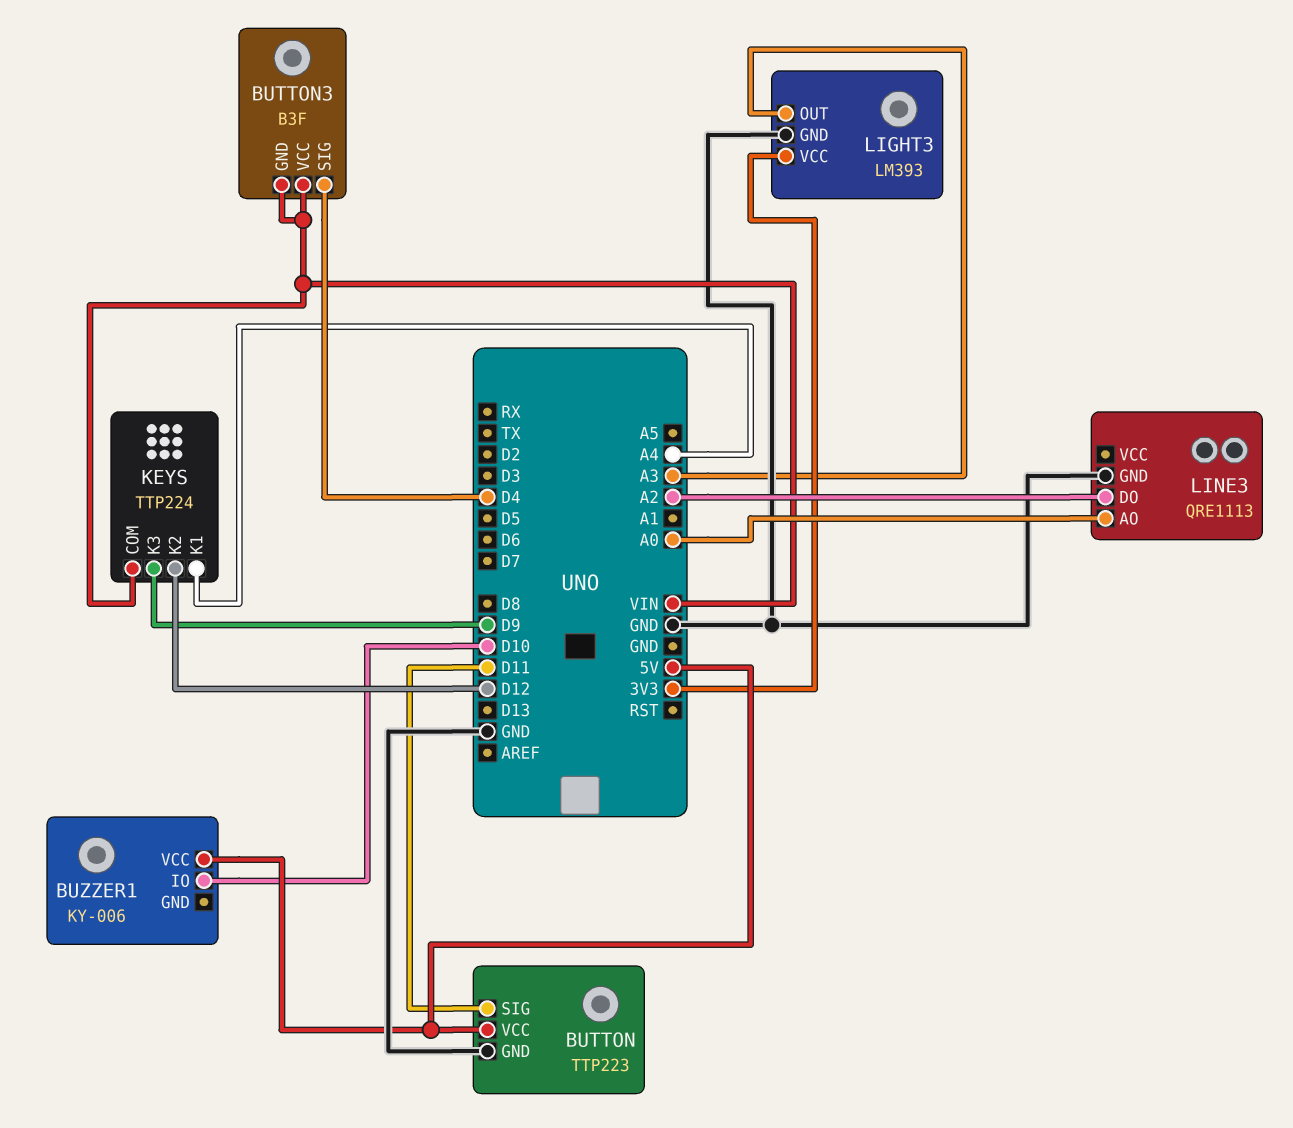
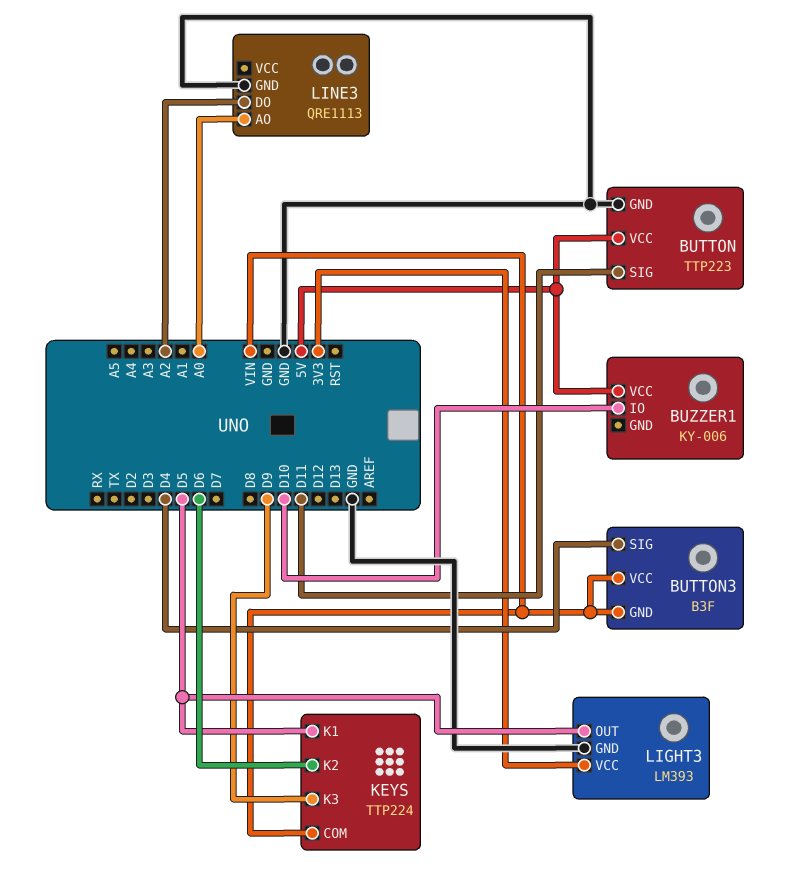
KEYS pin K1: A4 -> D5
KEYS pin K2: D12 -> D6
LIGHT3 pin OUT: A3 -> D5

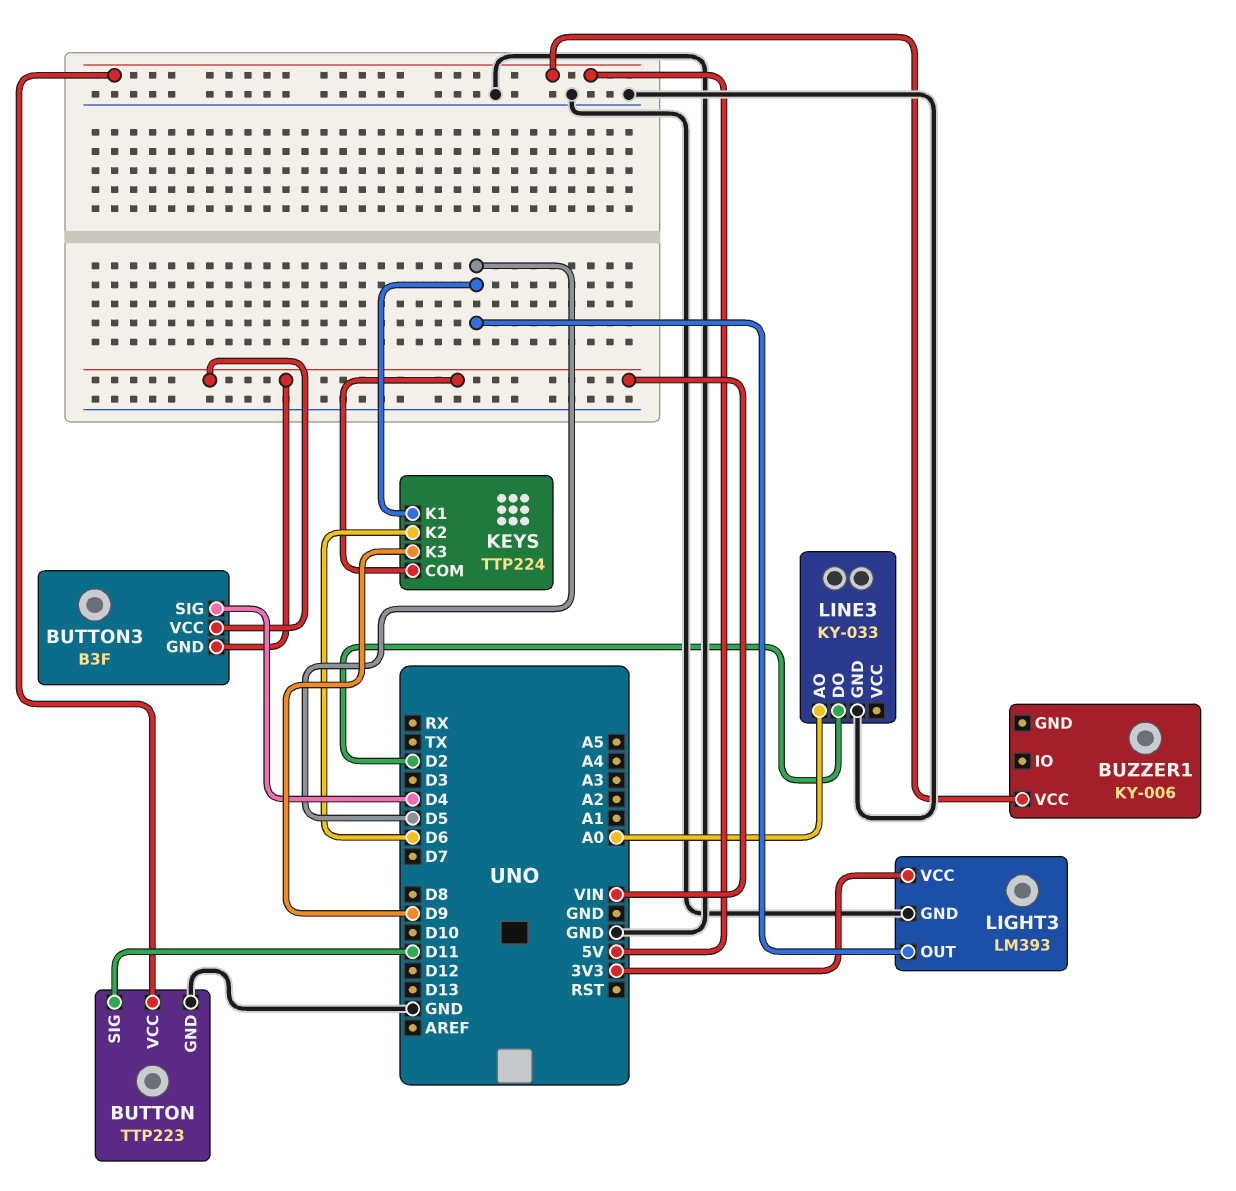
BUZZER1 pin IO: D10 -> none
LINE3: QRE1113 -> KY-033
LINE3 pin DO: A2 -> D2

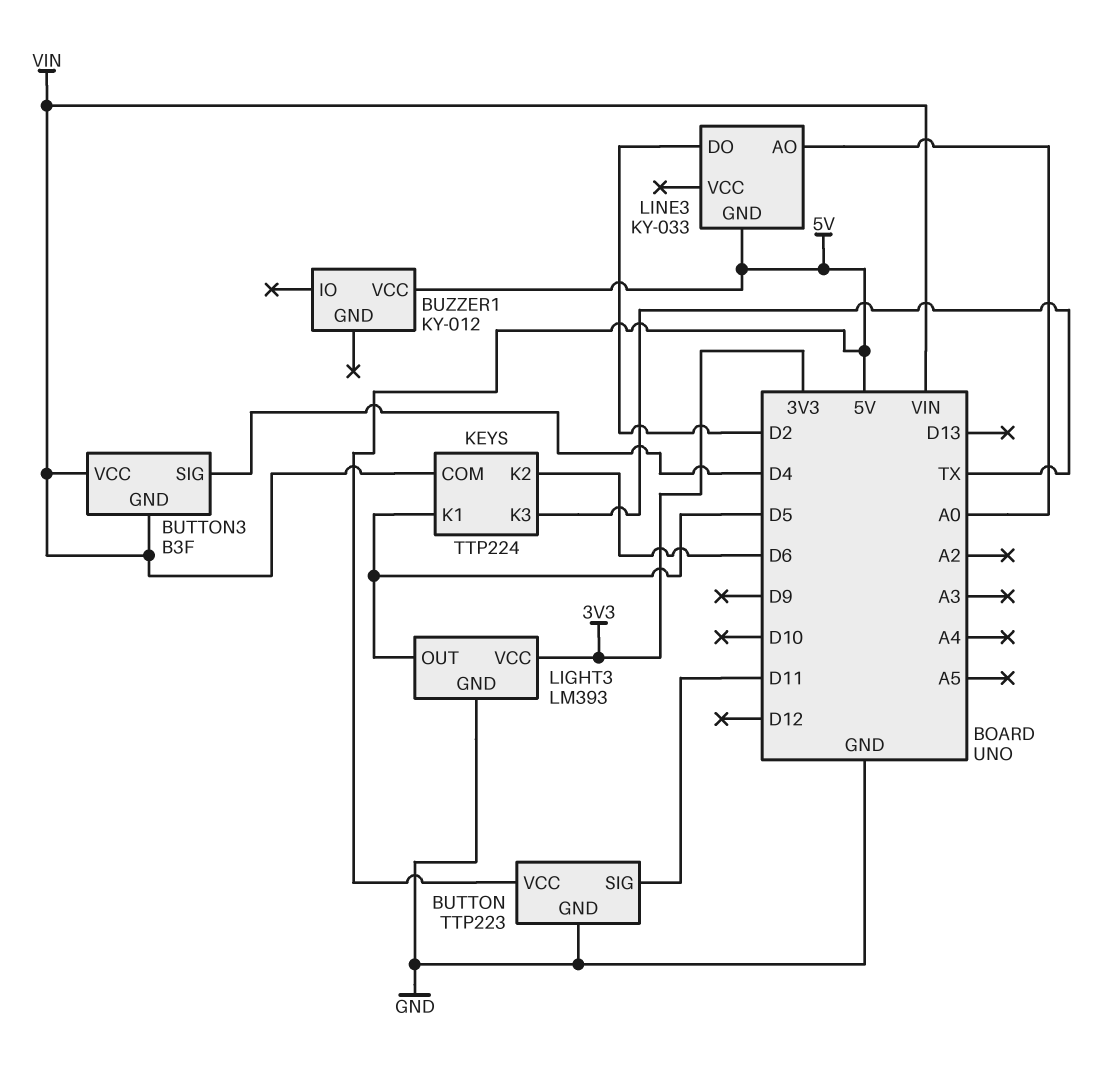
BUZZER1: KY-006 -> KY-012
KEYS pin K3: D9 -> TX
LINE3 pin GND: GND -> 5V

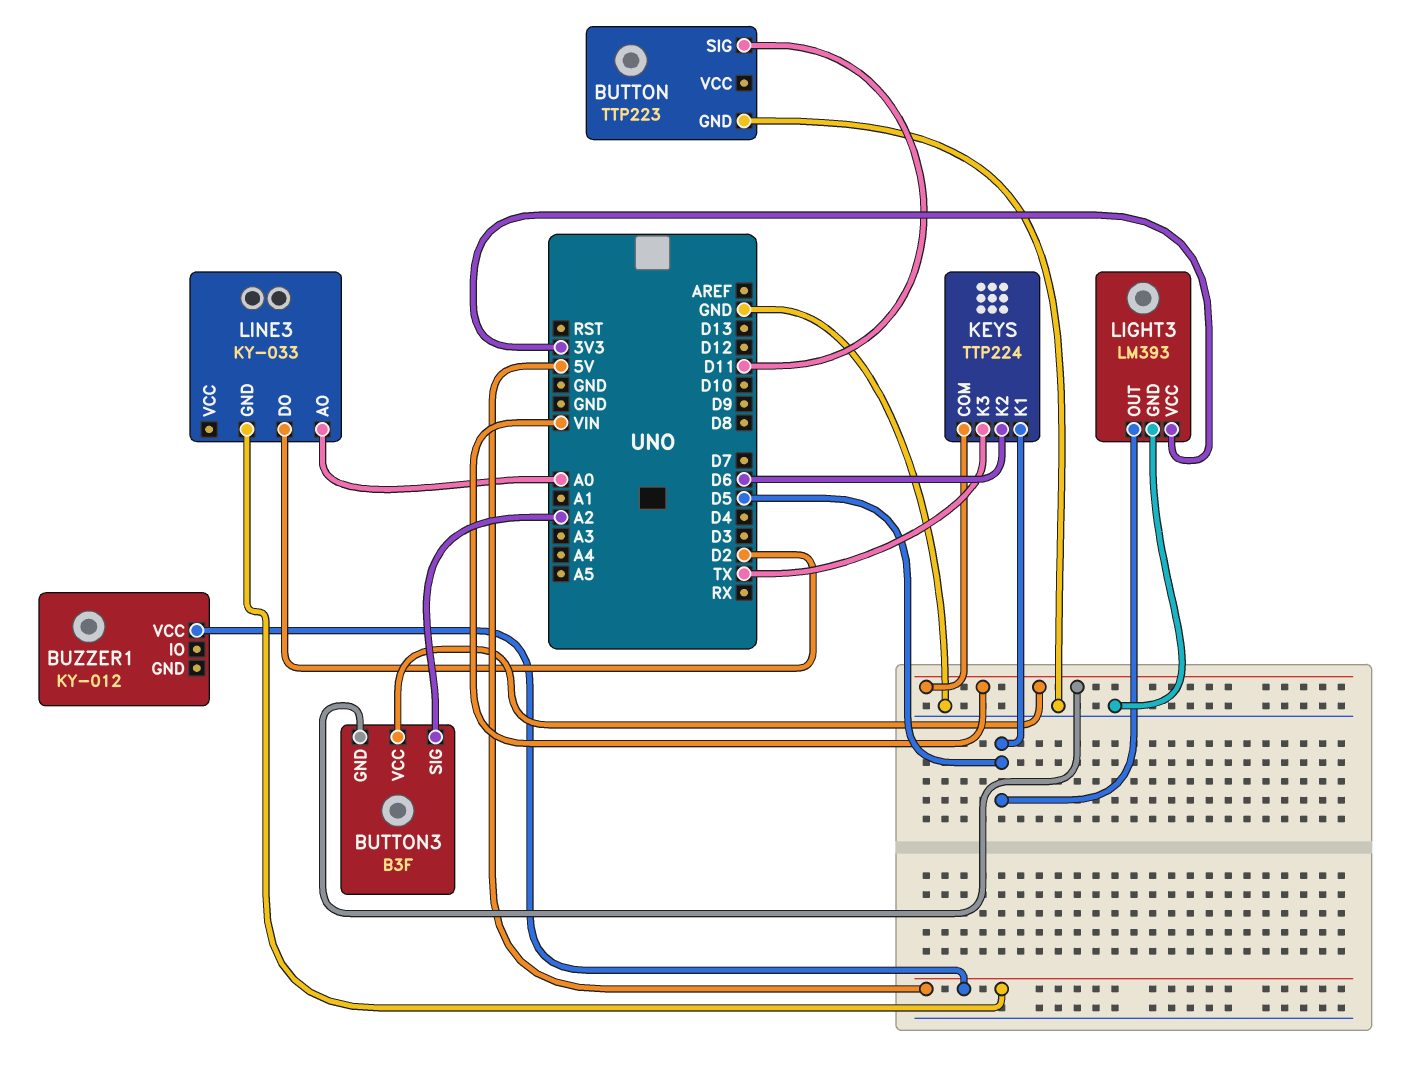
BUTTON pin VCC: 5V -> none
BUTTON3 pin SIG: D4 -> A2

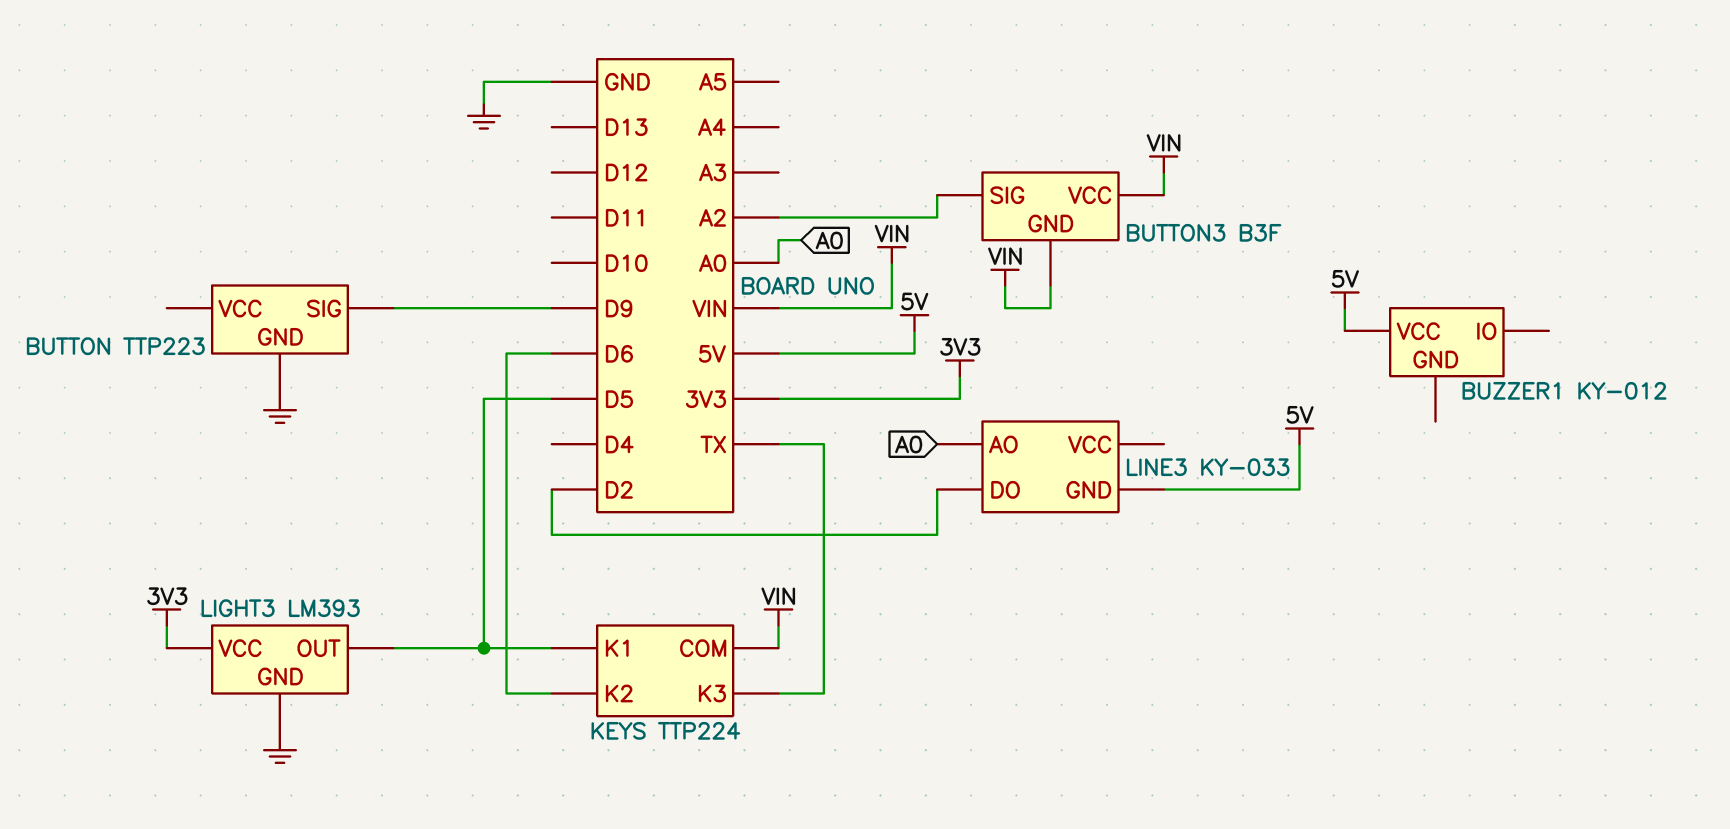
BUTTON pin SIG: D11 -> D9

